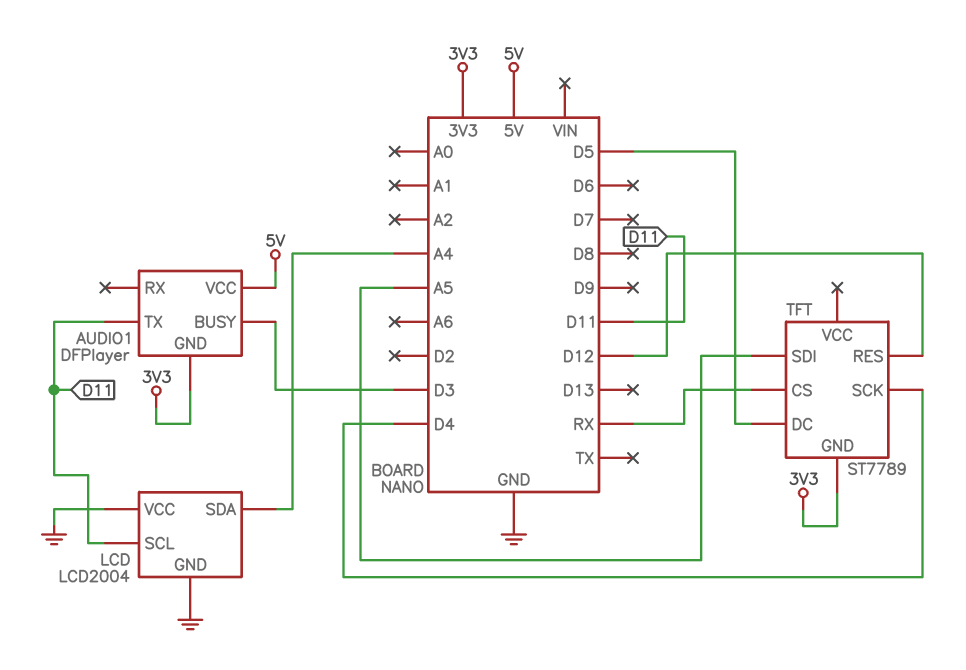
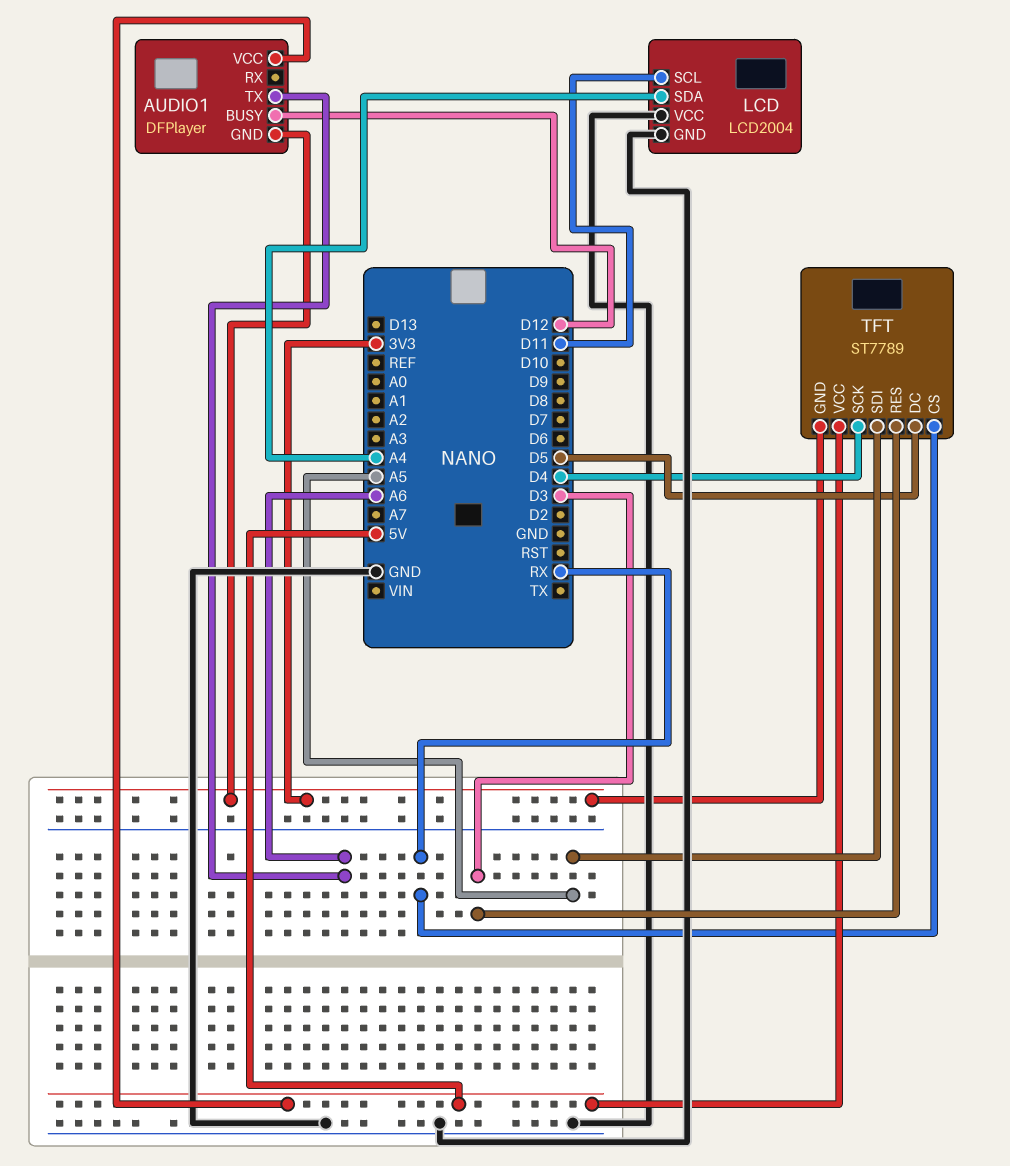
AUDIO1 pin BUSY: D3 -> D12
AUDIO1 pin TX: D11 -> A6
TFT pin RES: D12 -> D3
TFT pin VCC: none -> 5V

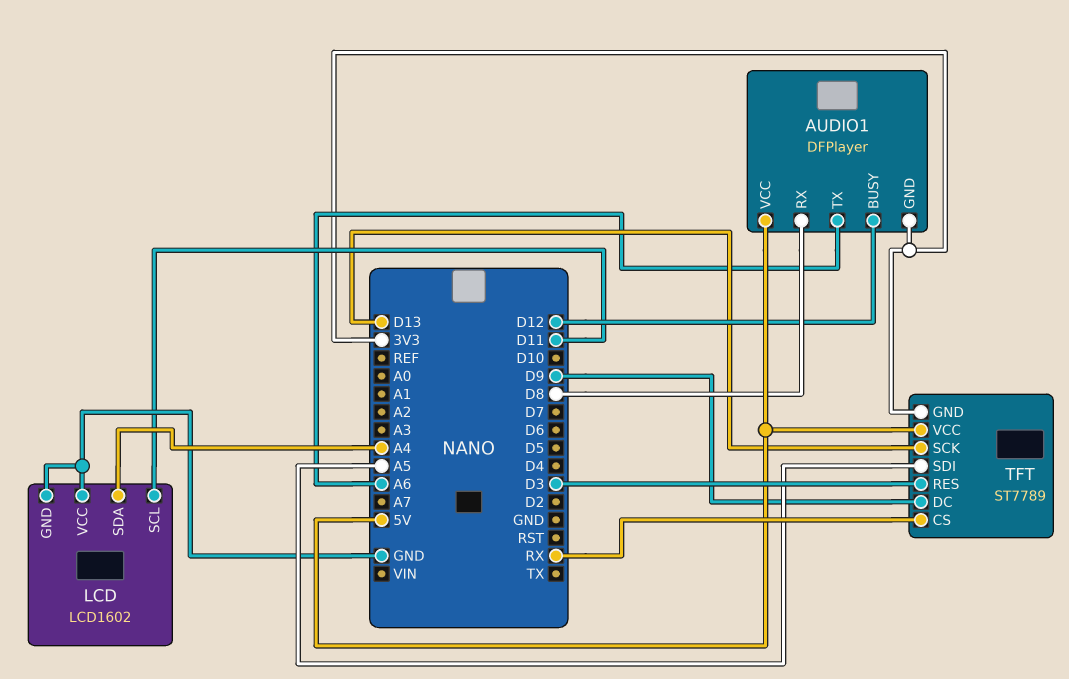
AUDIO1 pin RX: none -> D8
LCD: LCD2004 -> LCD1602
TFT pin DC: D5 -> D9
TFT pin SCK: D4 -> D13

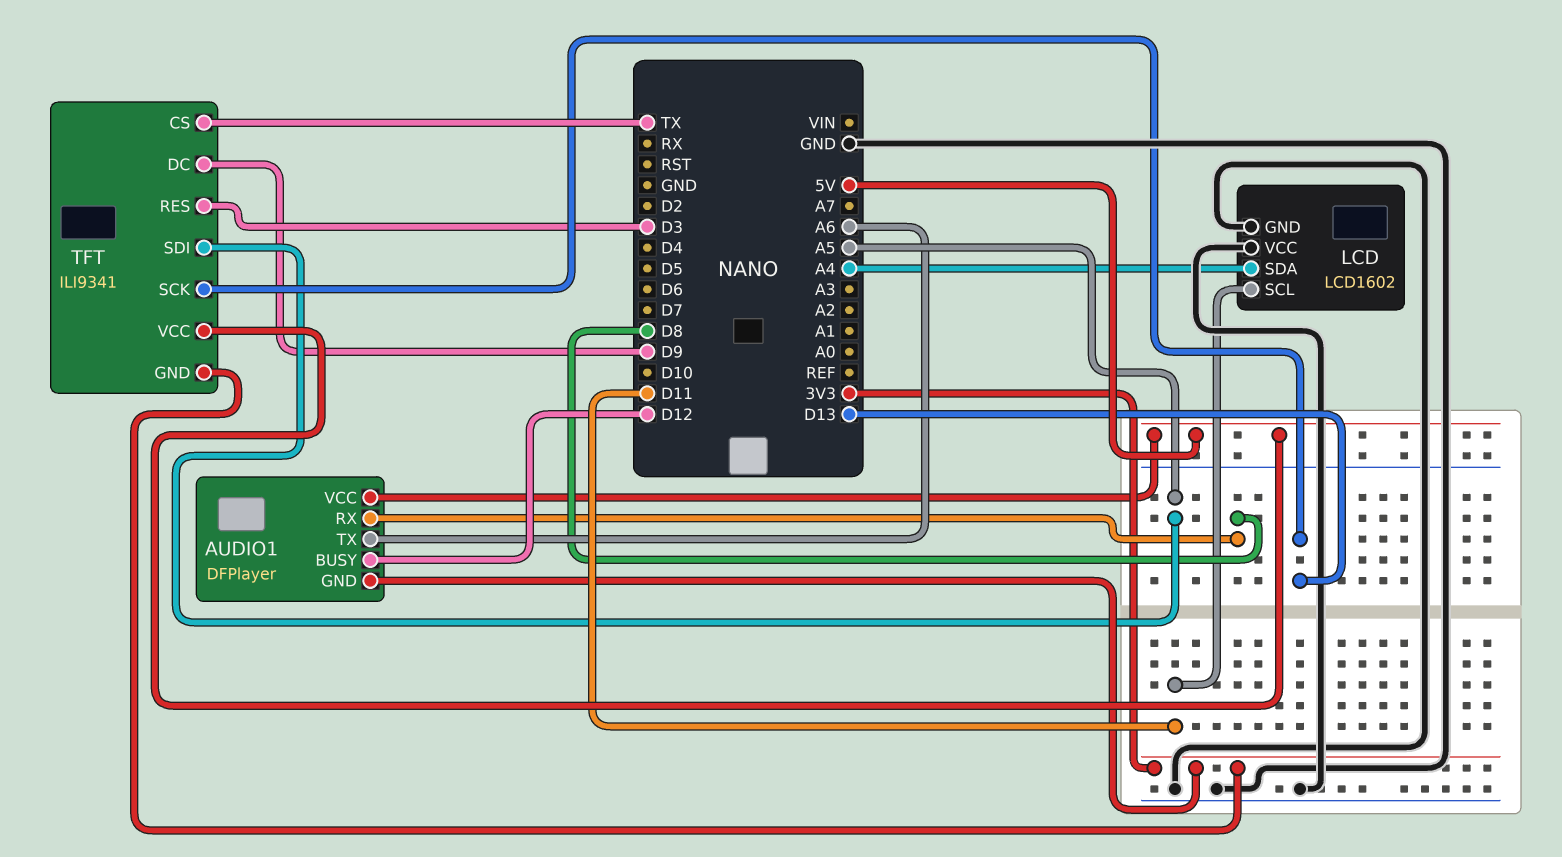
TFT: ST7789 -> ILI9341
TFT pin CS: RX -> TX

